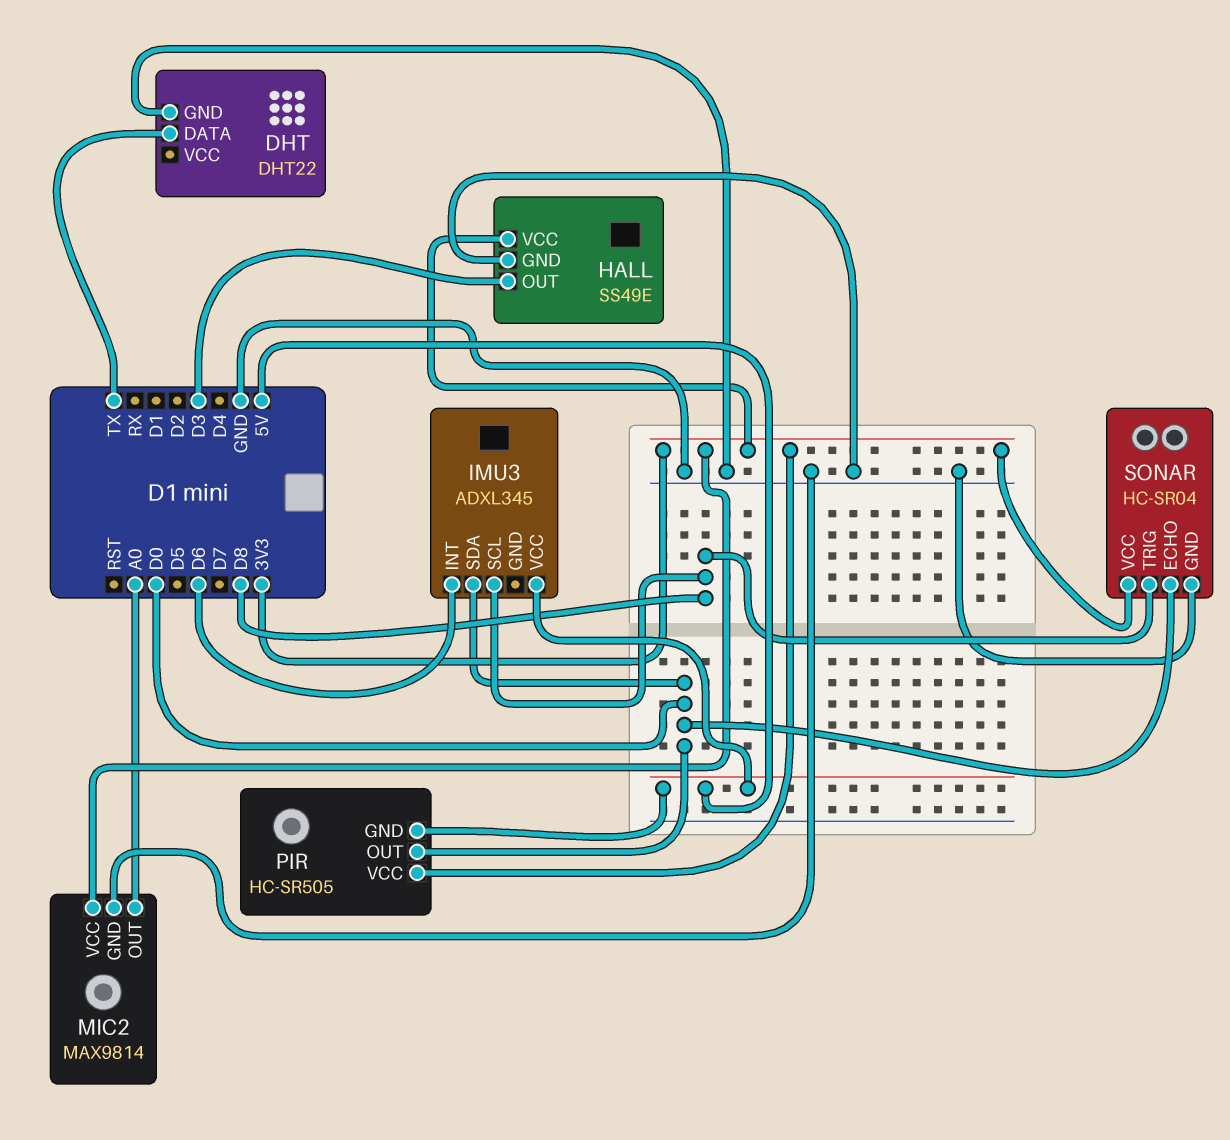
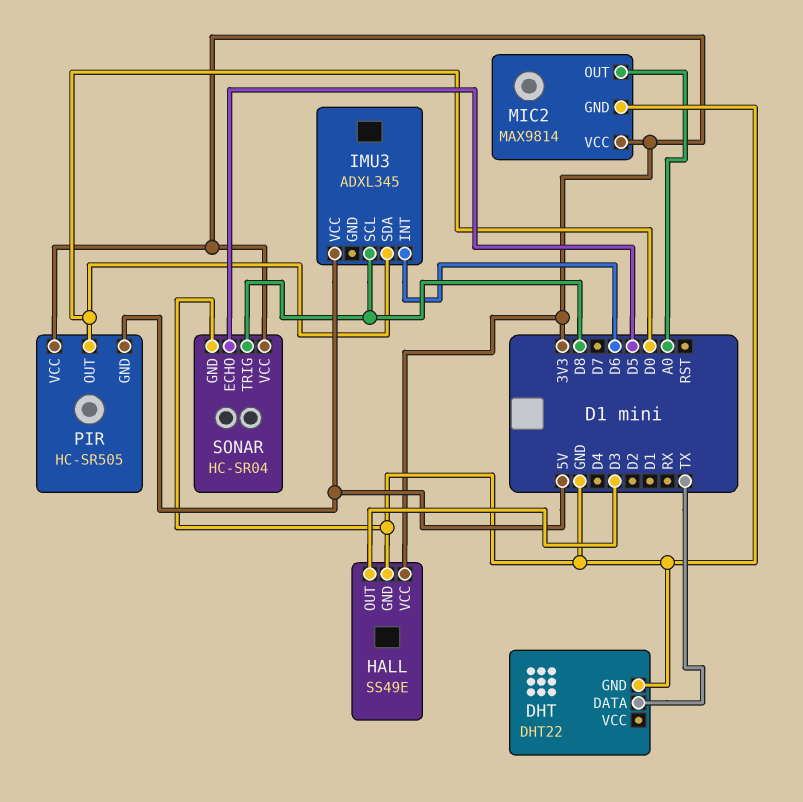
SONAR pin ECHO: D0 -> D5

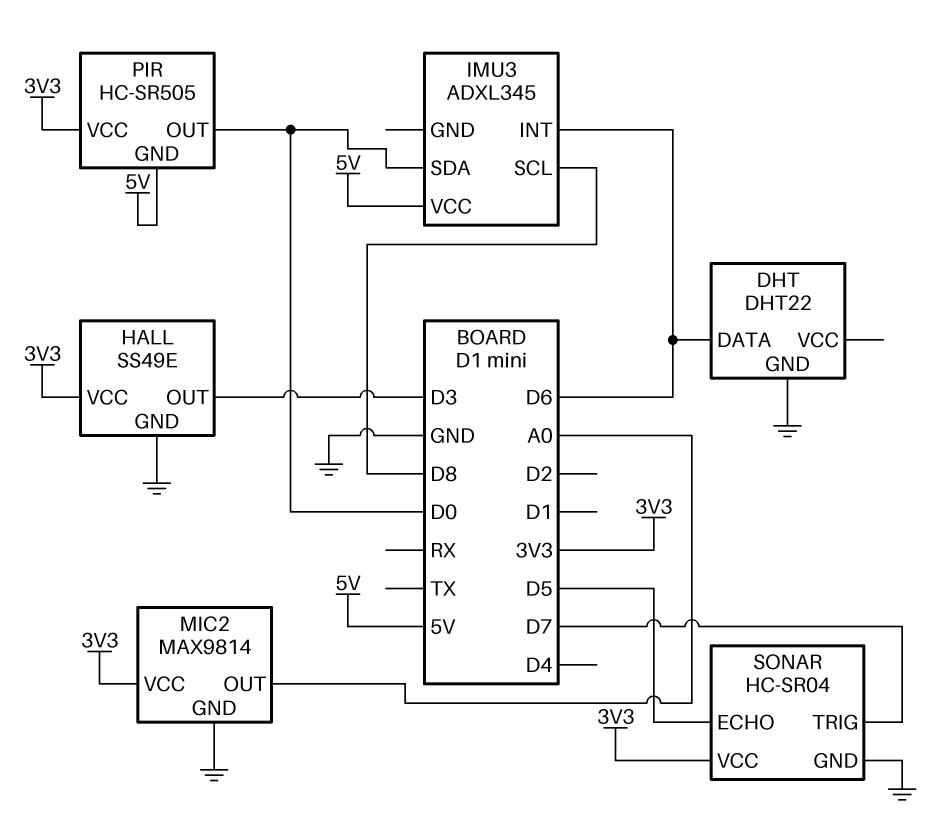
DHT pin DATA: TX -> D6
SONAR pin TRIG: D8 -> D7

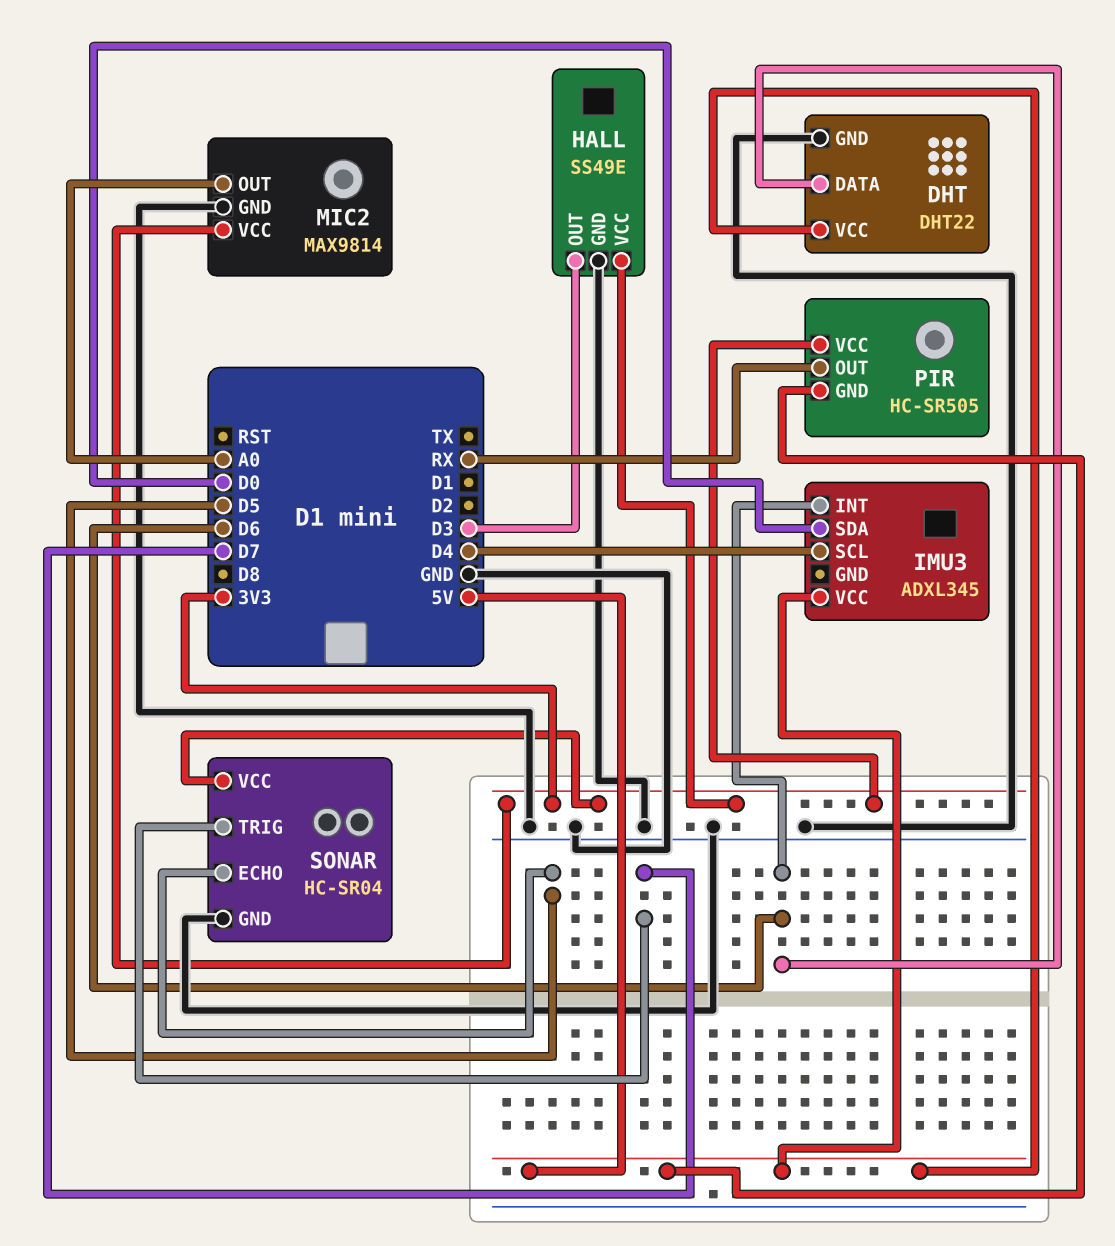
DHT pin VCC: none -> 5V
IMU3 pin SCL: D8 -> D4
PIR pin OUT: D0 -> RX

